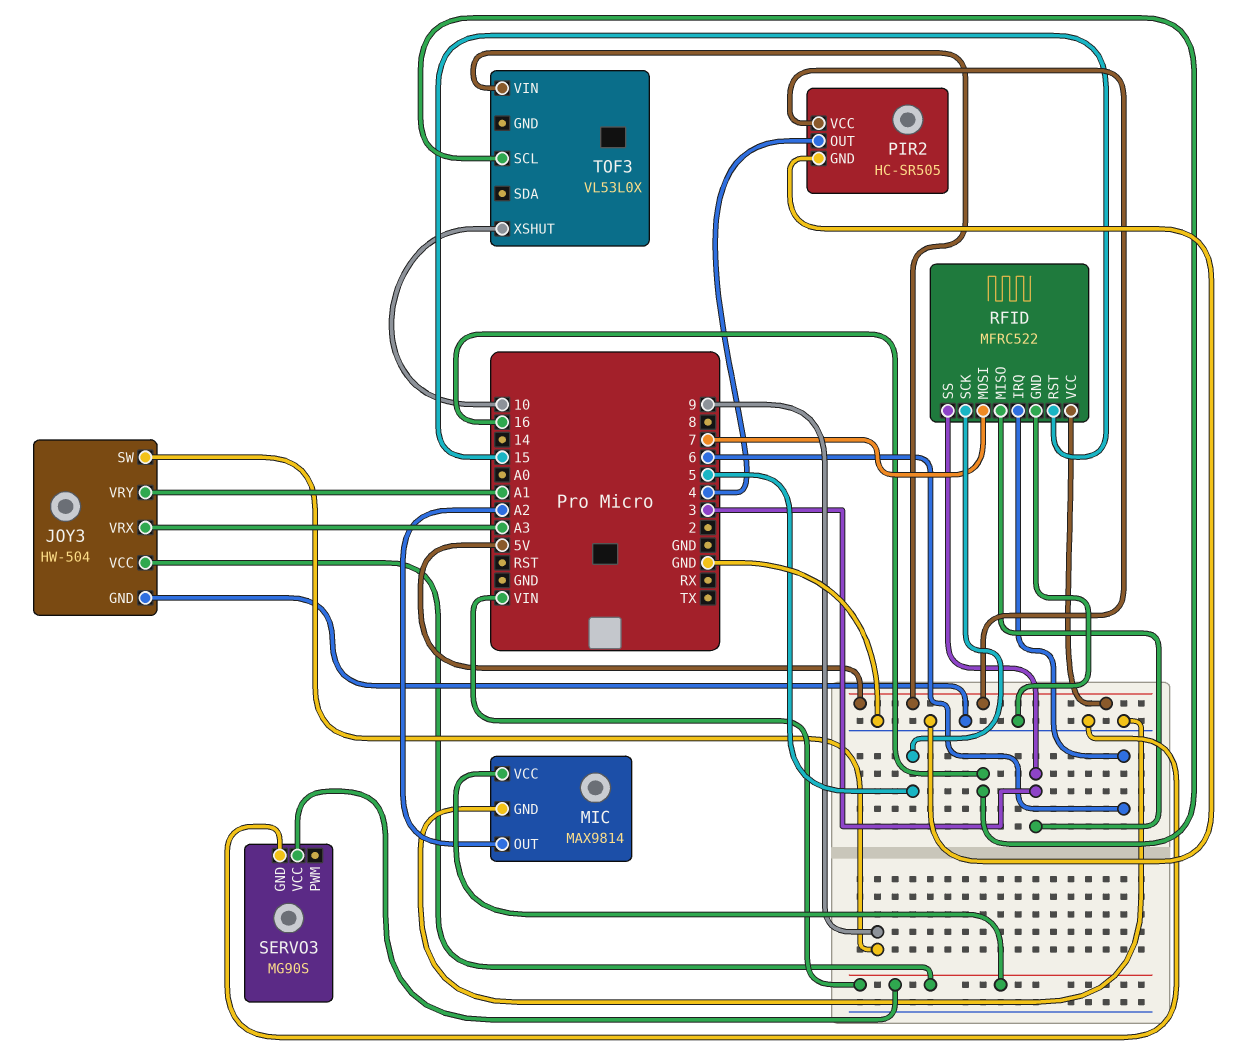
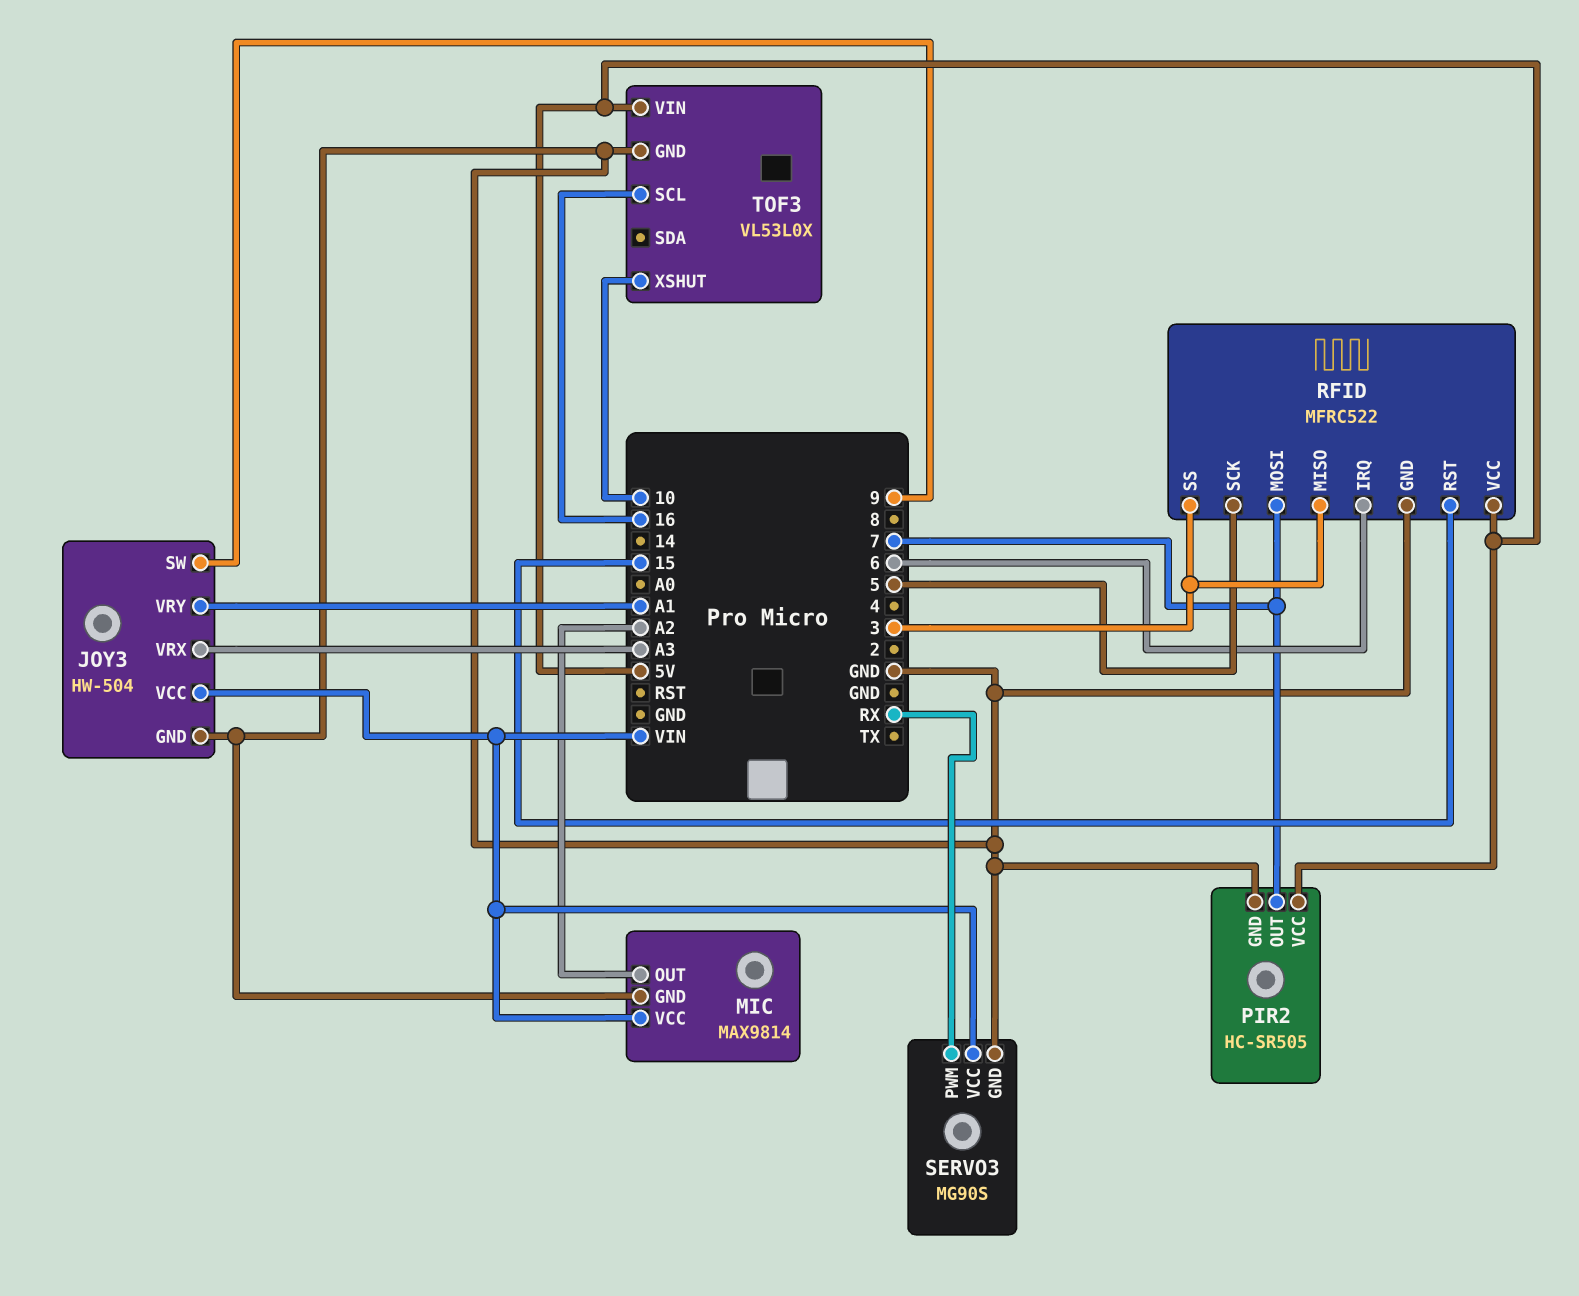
PIR2 pin OUT: 4 -> 7
SERVO3 pin PWM: none -> RX
TOF3 pin GND: none -> GND

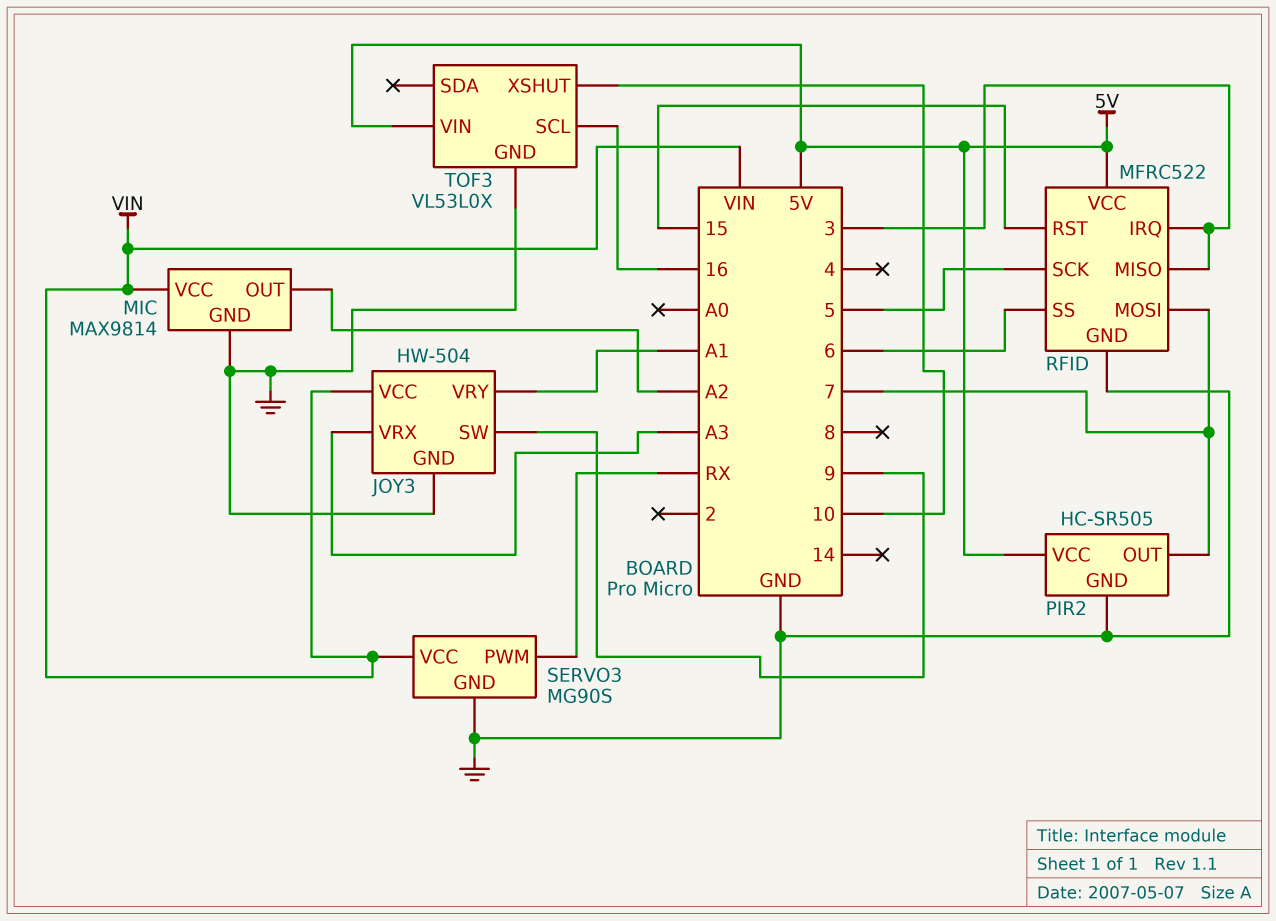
RFID pin IRQ: 6 -> 3
RFID pin SS: 3 -> 6

